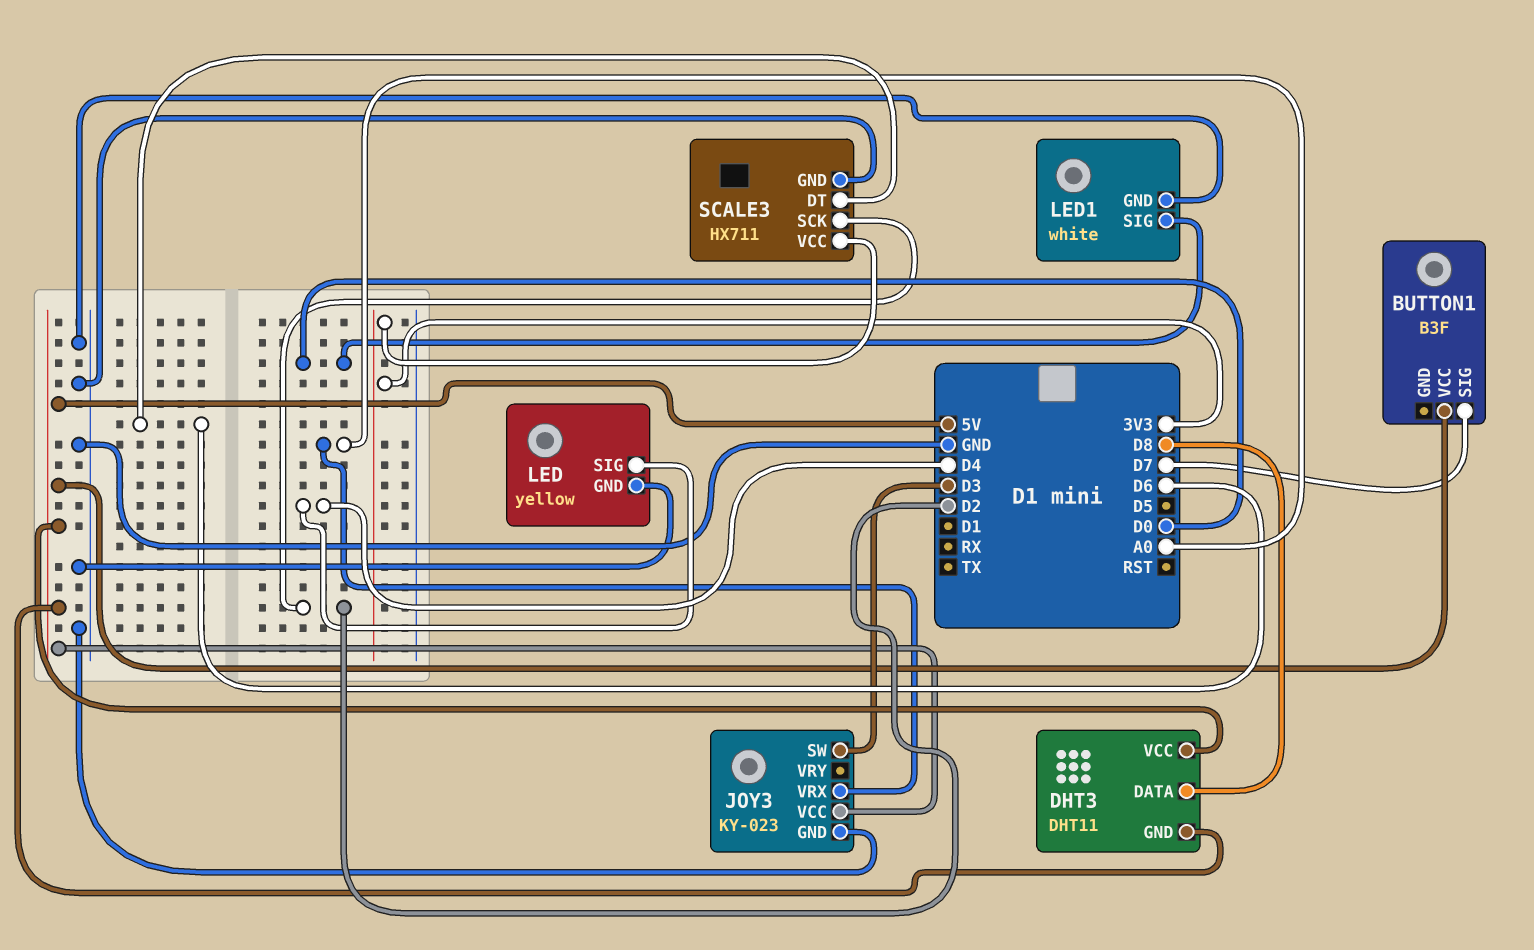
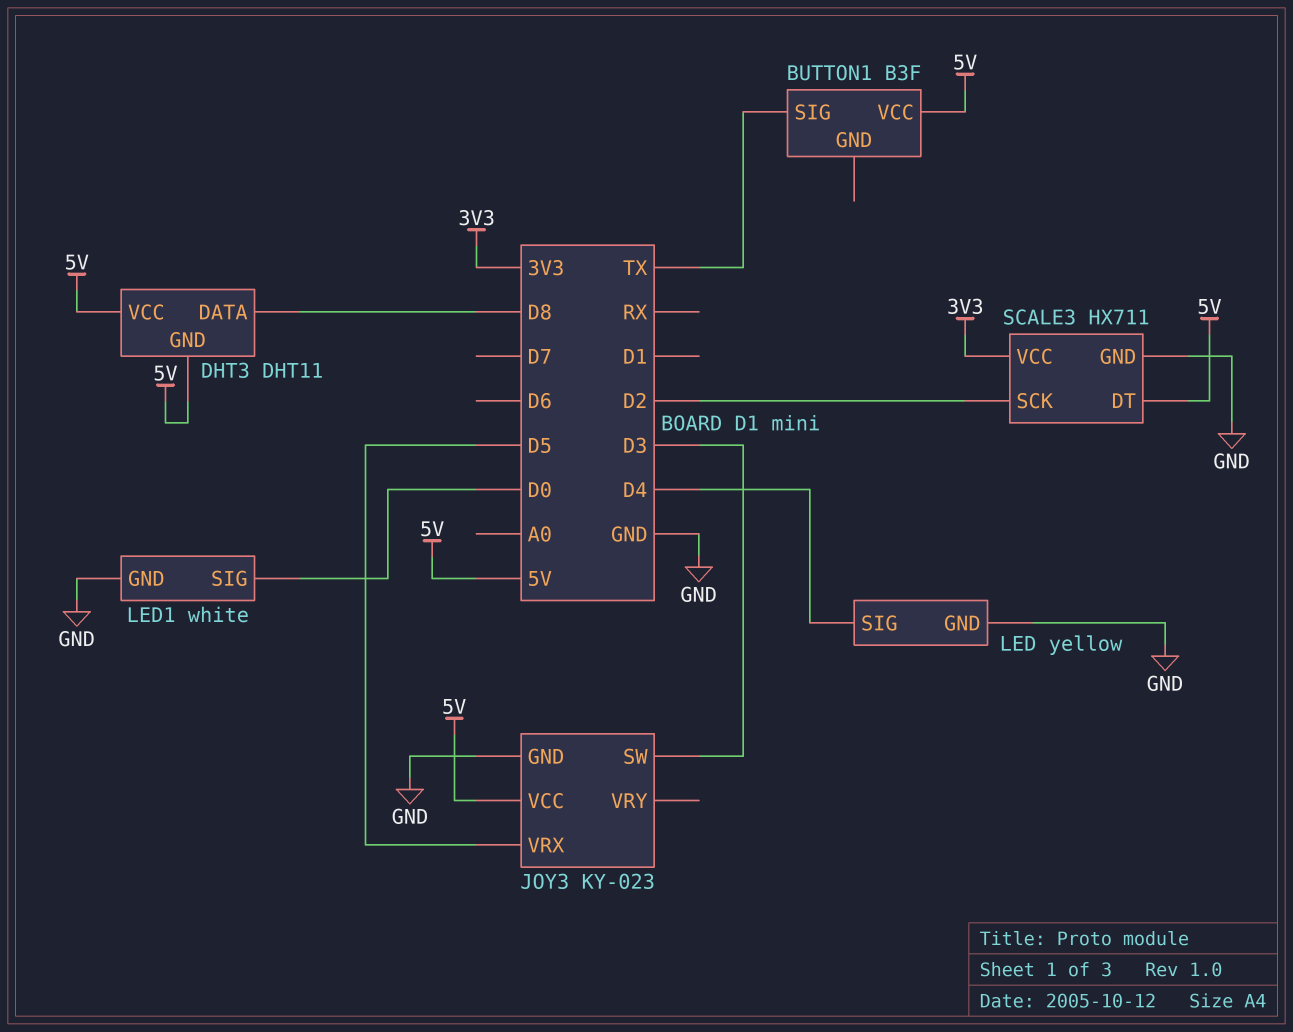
BUTTON1 pin SIG: D7 -> TX
JOY3 pin VRX: A0 -> D5
SCALE3 pin DT: D6 -> 5V

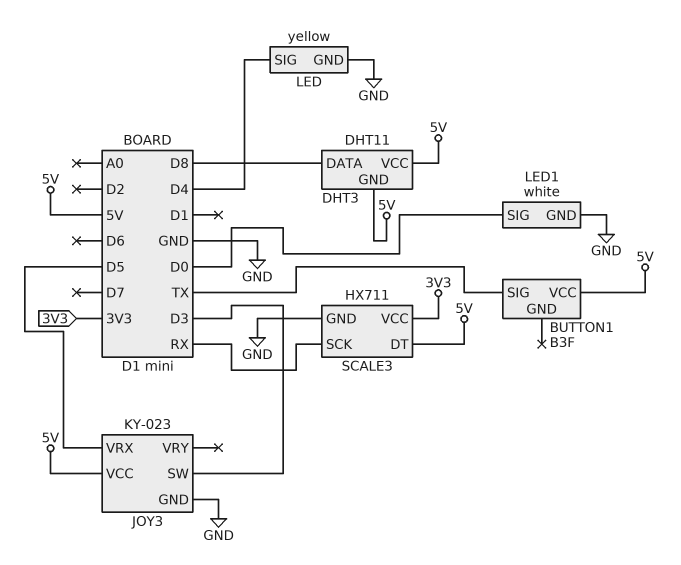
SCALE3 pin SCK: D2 -> RX

